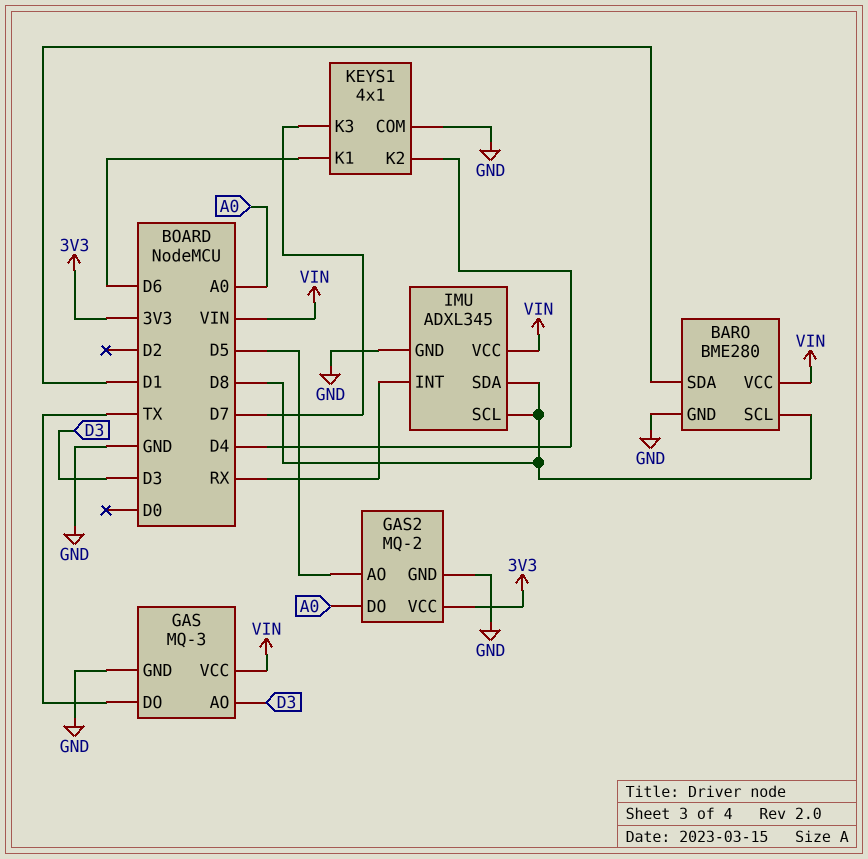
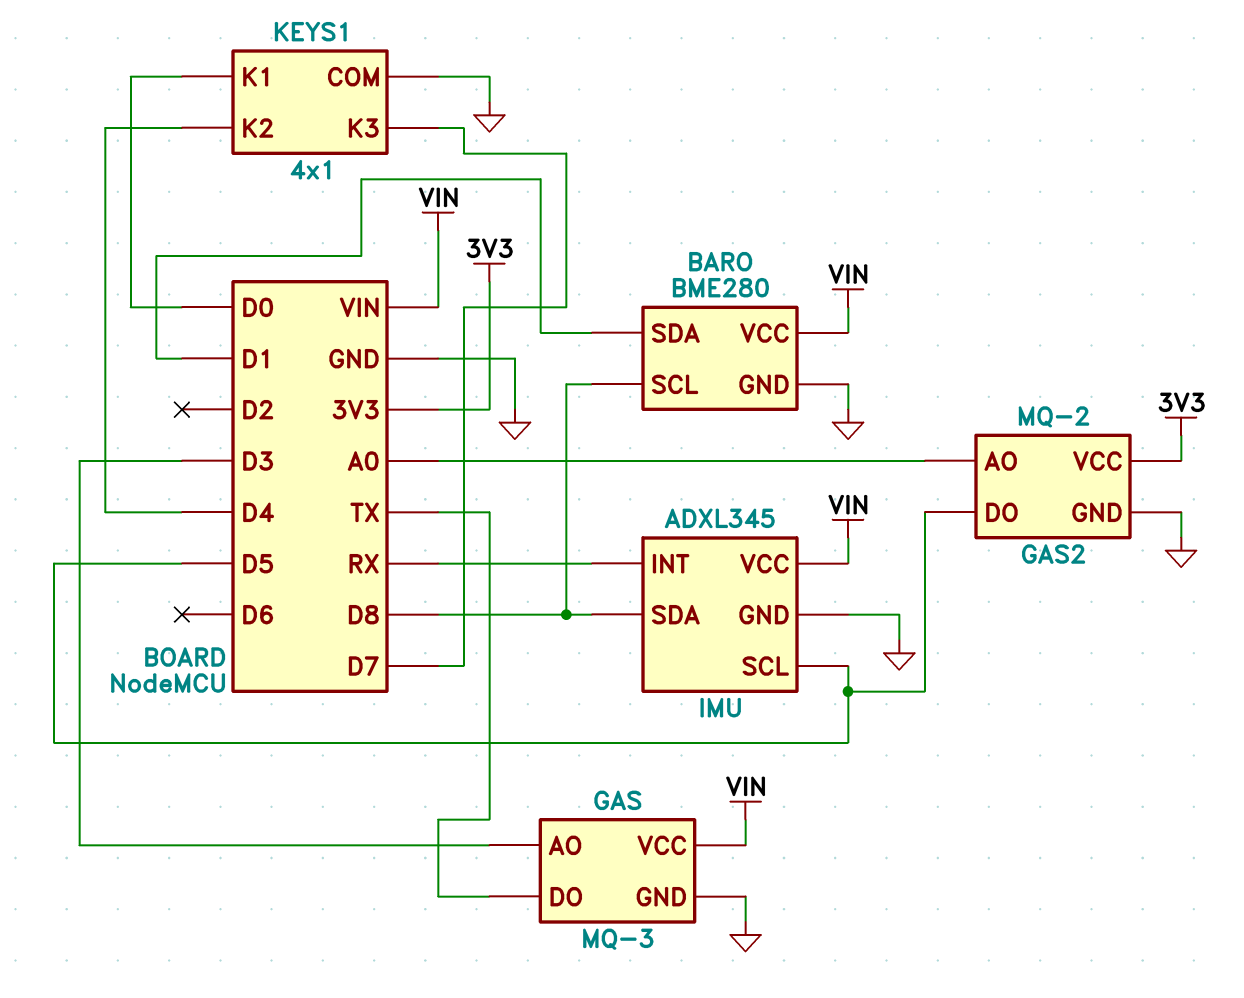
GAS2 pin AO: D5 -> A0
GAS2 pin DO: A0 -> D5
IMU pin SCL: D8 -> D5
KEYS1 pin K1: D6 -> D0

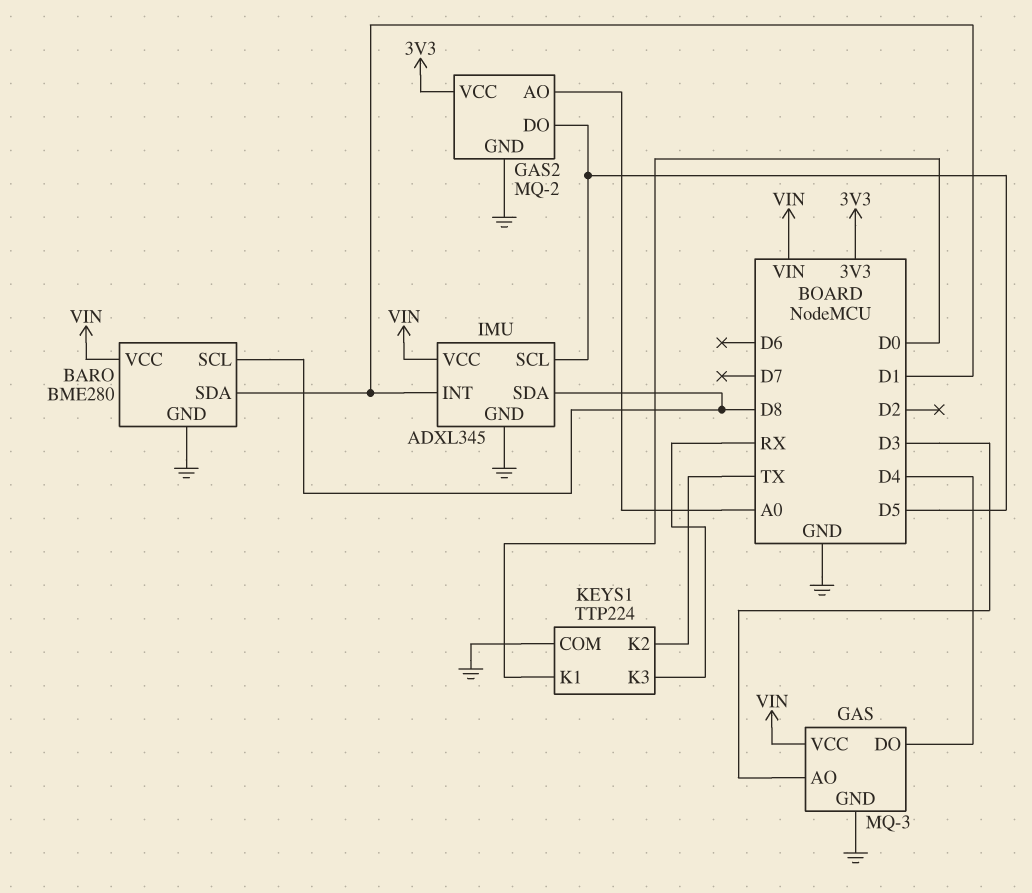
GAS pin DO: TX -> D4
IMU pin INT: RX -> D1
KEYS1: 4x1 -> TTP224
KEYS1 pin K2: D4 -> TX
KEYS1 pin K3: D7 -> RX

